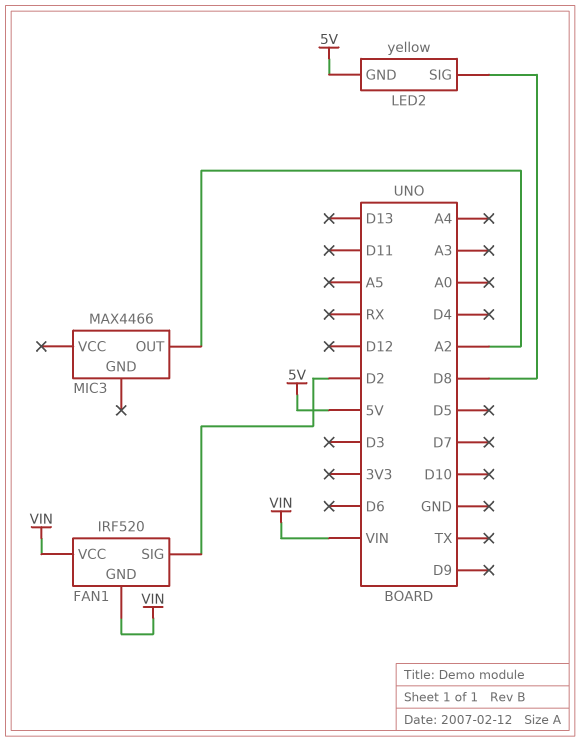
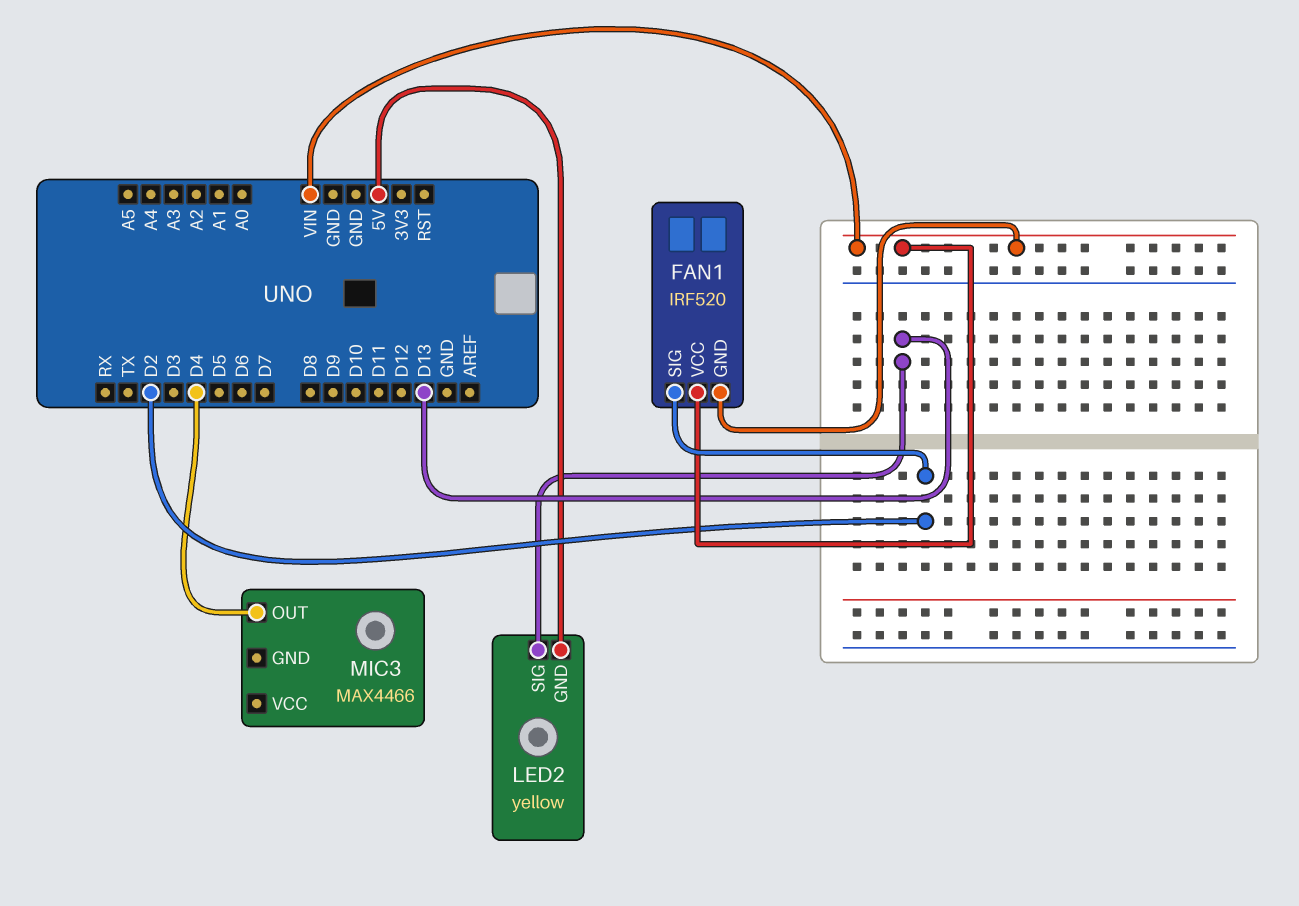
LED2 pin SIG: D8 -> D13
MIC3 pin OUT: A2 -> D4

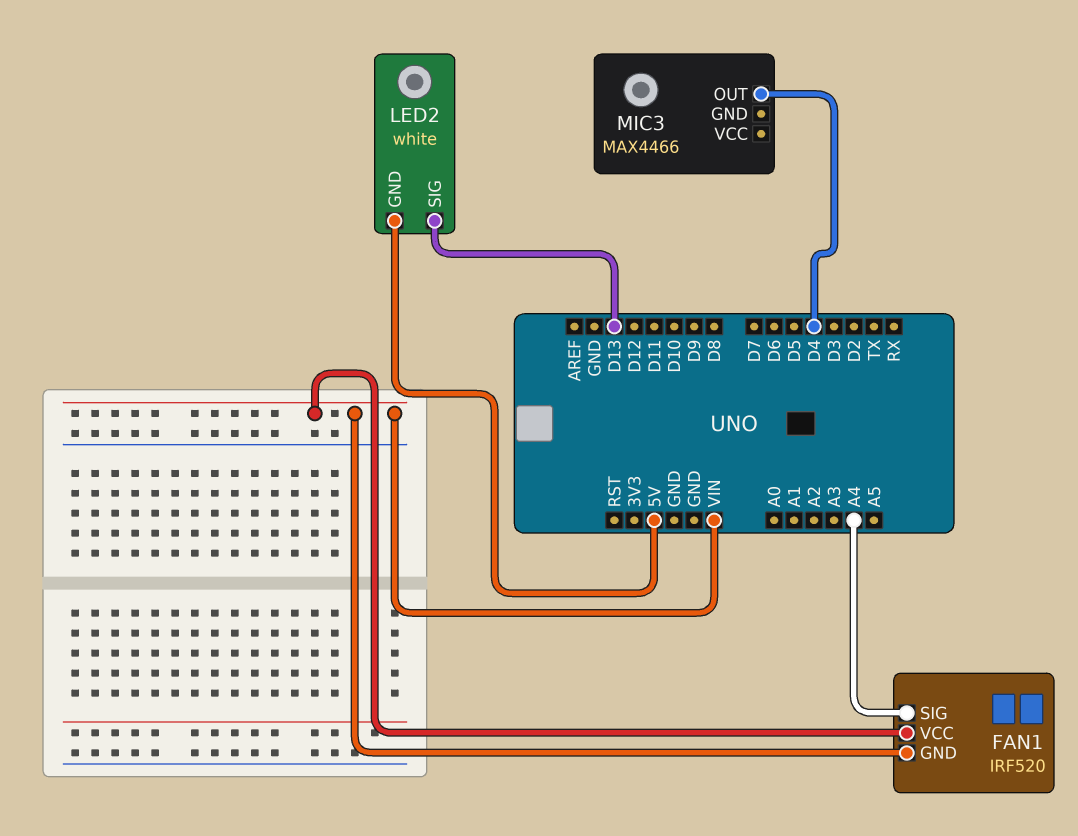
FAN1 pin SIG: D2 -> A4
LED2: yellow -> white

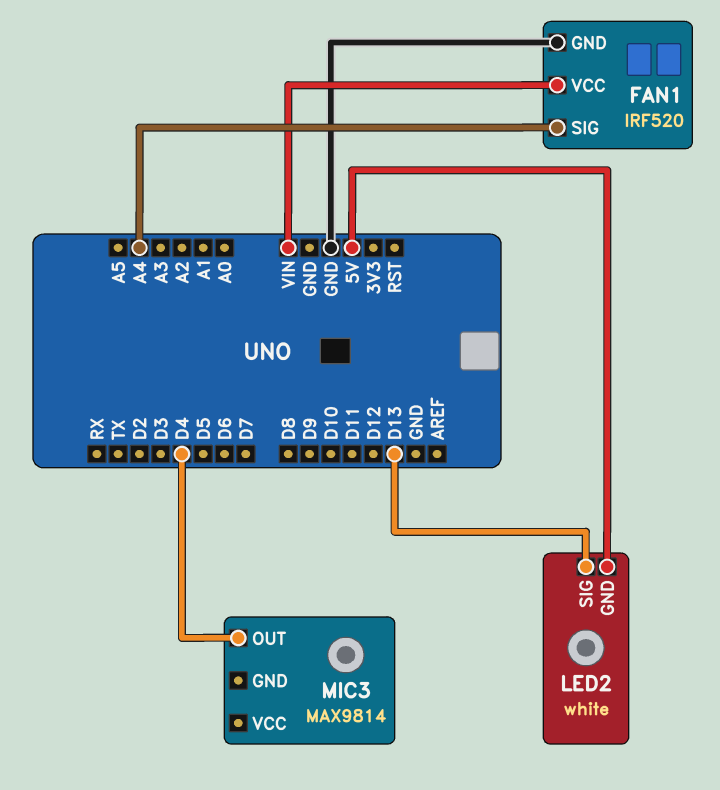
FAN1 pin GND: VIN -> GND
MIC3: MAX4466 -> MAX9814

